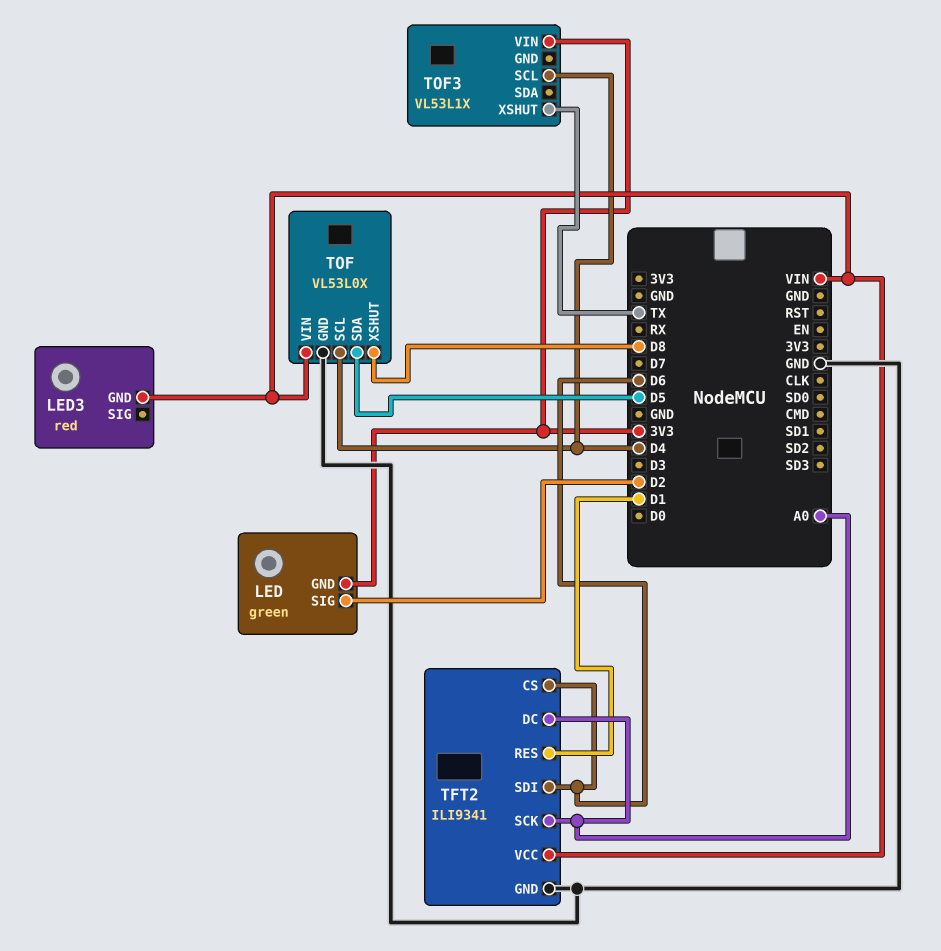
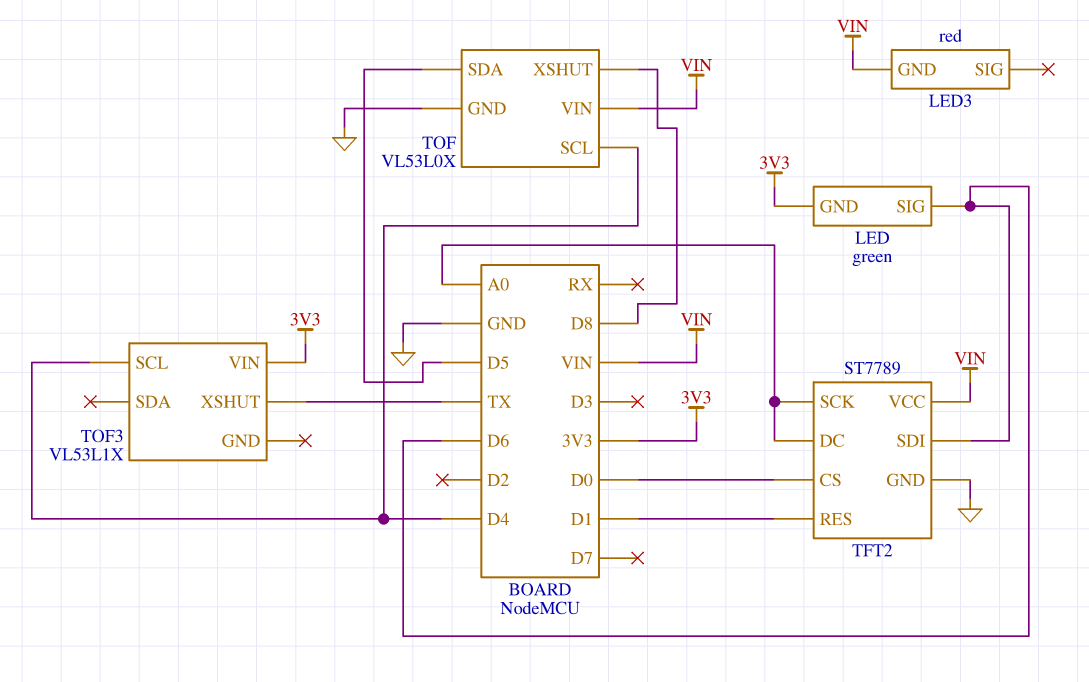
LED pin SIG: D2 -> D6
TFT2: ILI9341 -> ST7789
TFT2 pin CS: D6 -> D0

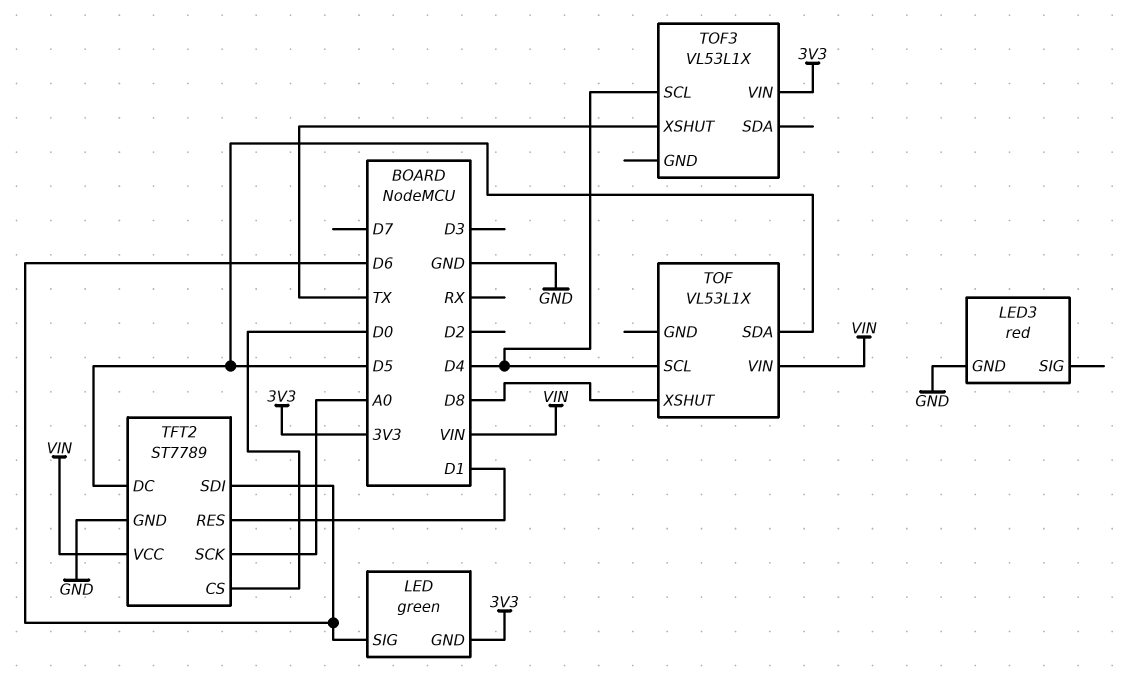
LED3 pin GND: VIN -> GND
TFT2 pin DC: A0 -> D5
TOF: VL53L0X -> VL53L1X
TOF pin GND: GND -> none

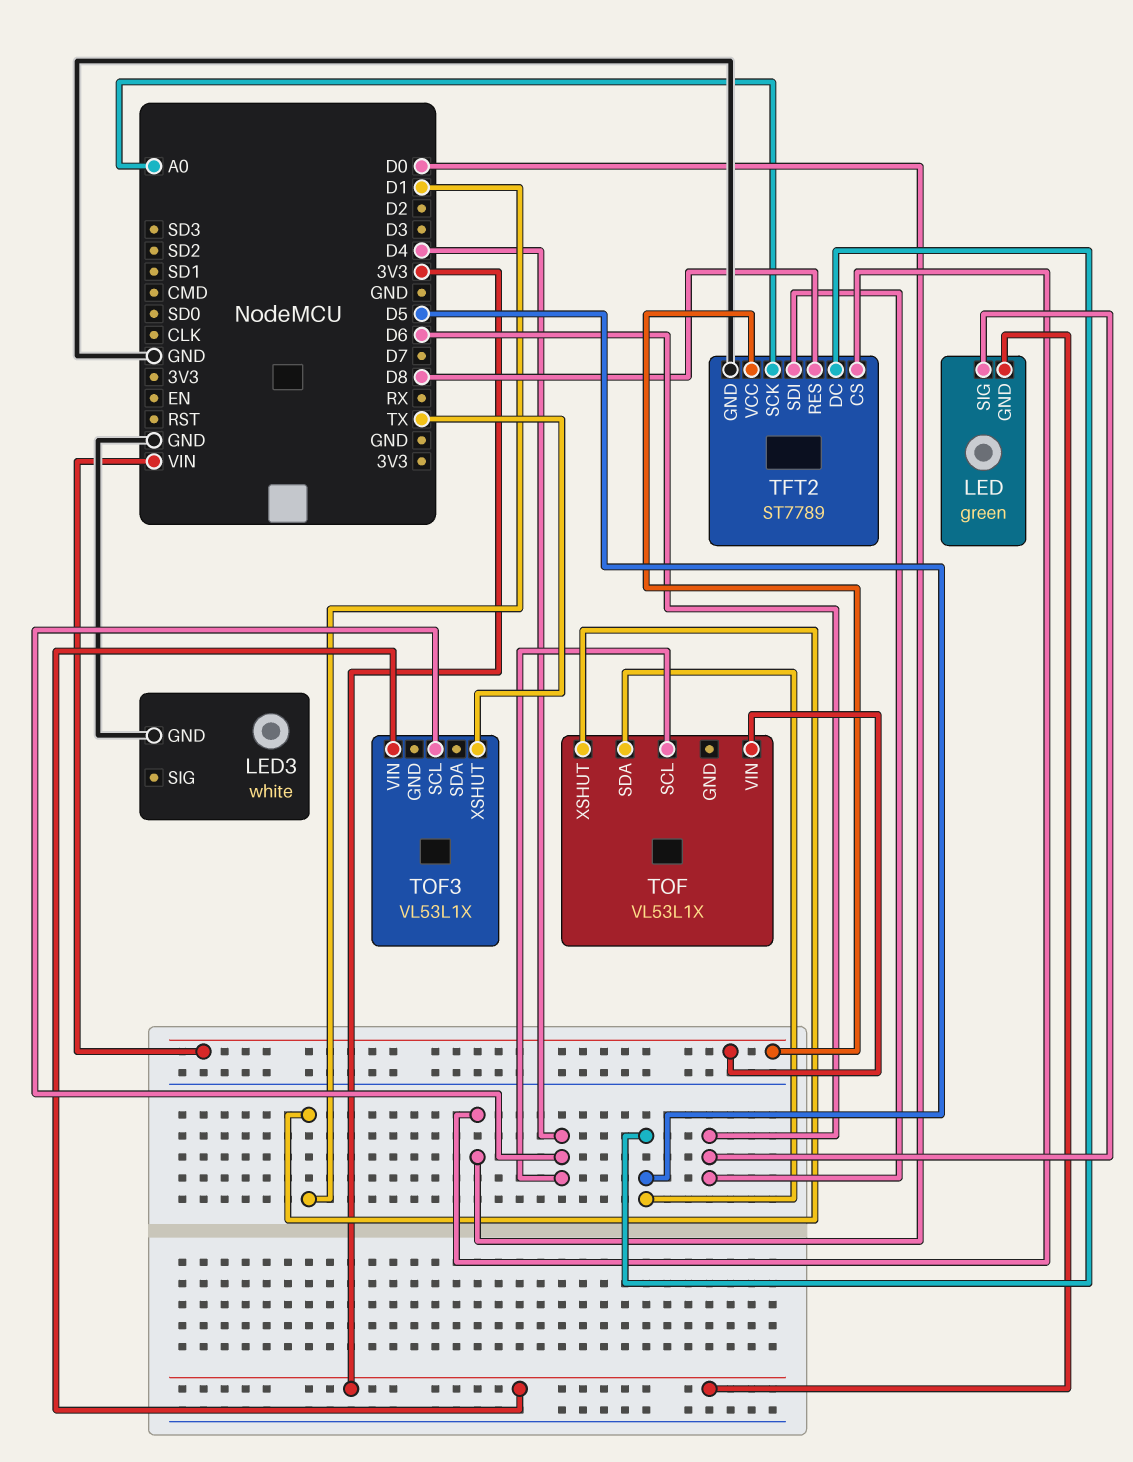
LED3: red -> white
TFT2 pin RES: D1 -> D8
TOF pin XSHUT: D8 -> D1

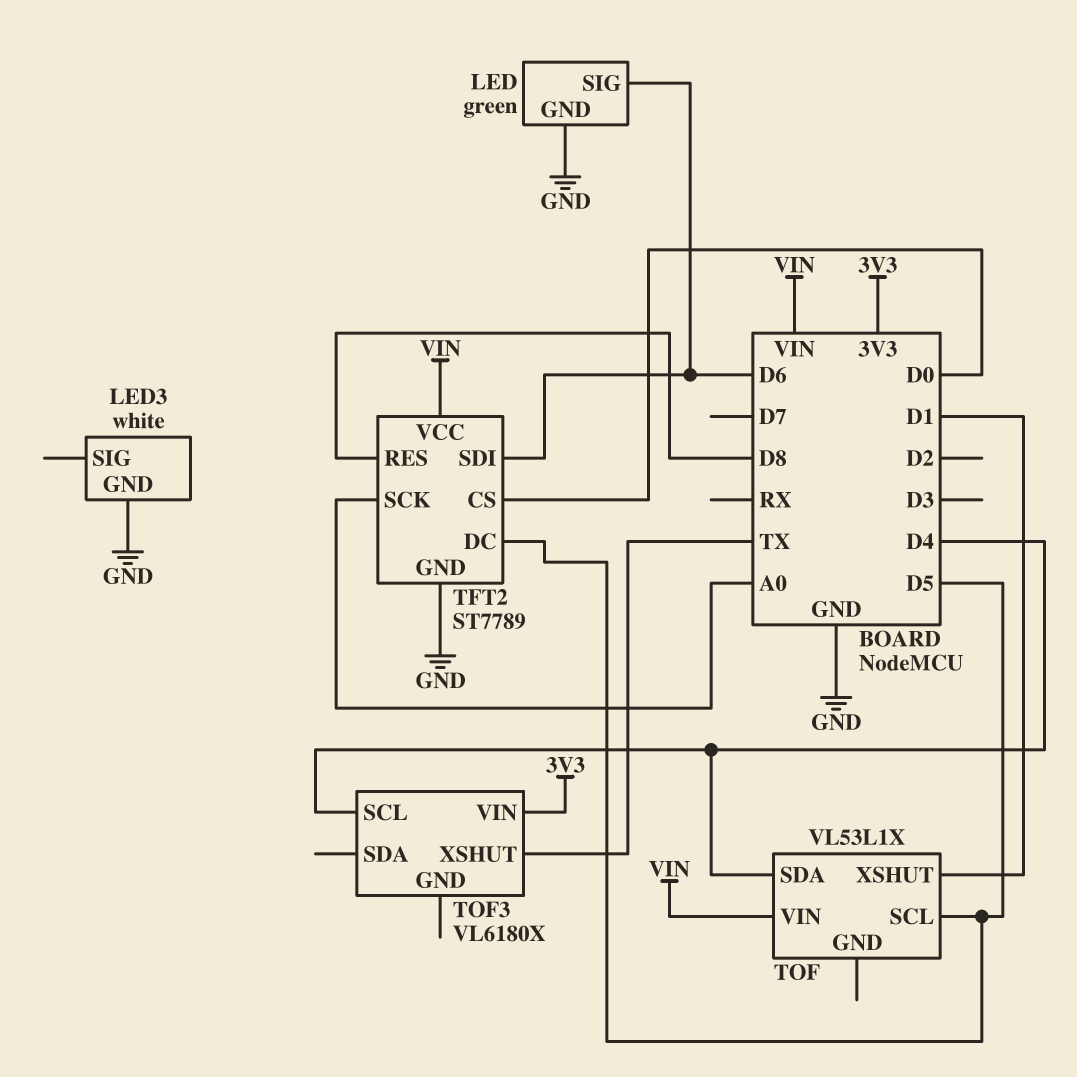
LED pin GND: 3V3 -> GND
TOF pin SCL: D4 -> D5
TOF pin SDA: D5 -> D4
TOF3: VL53L1X -> VL6180X

